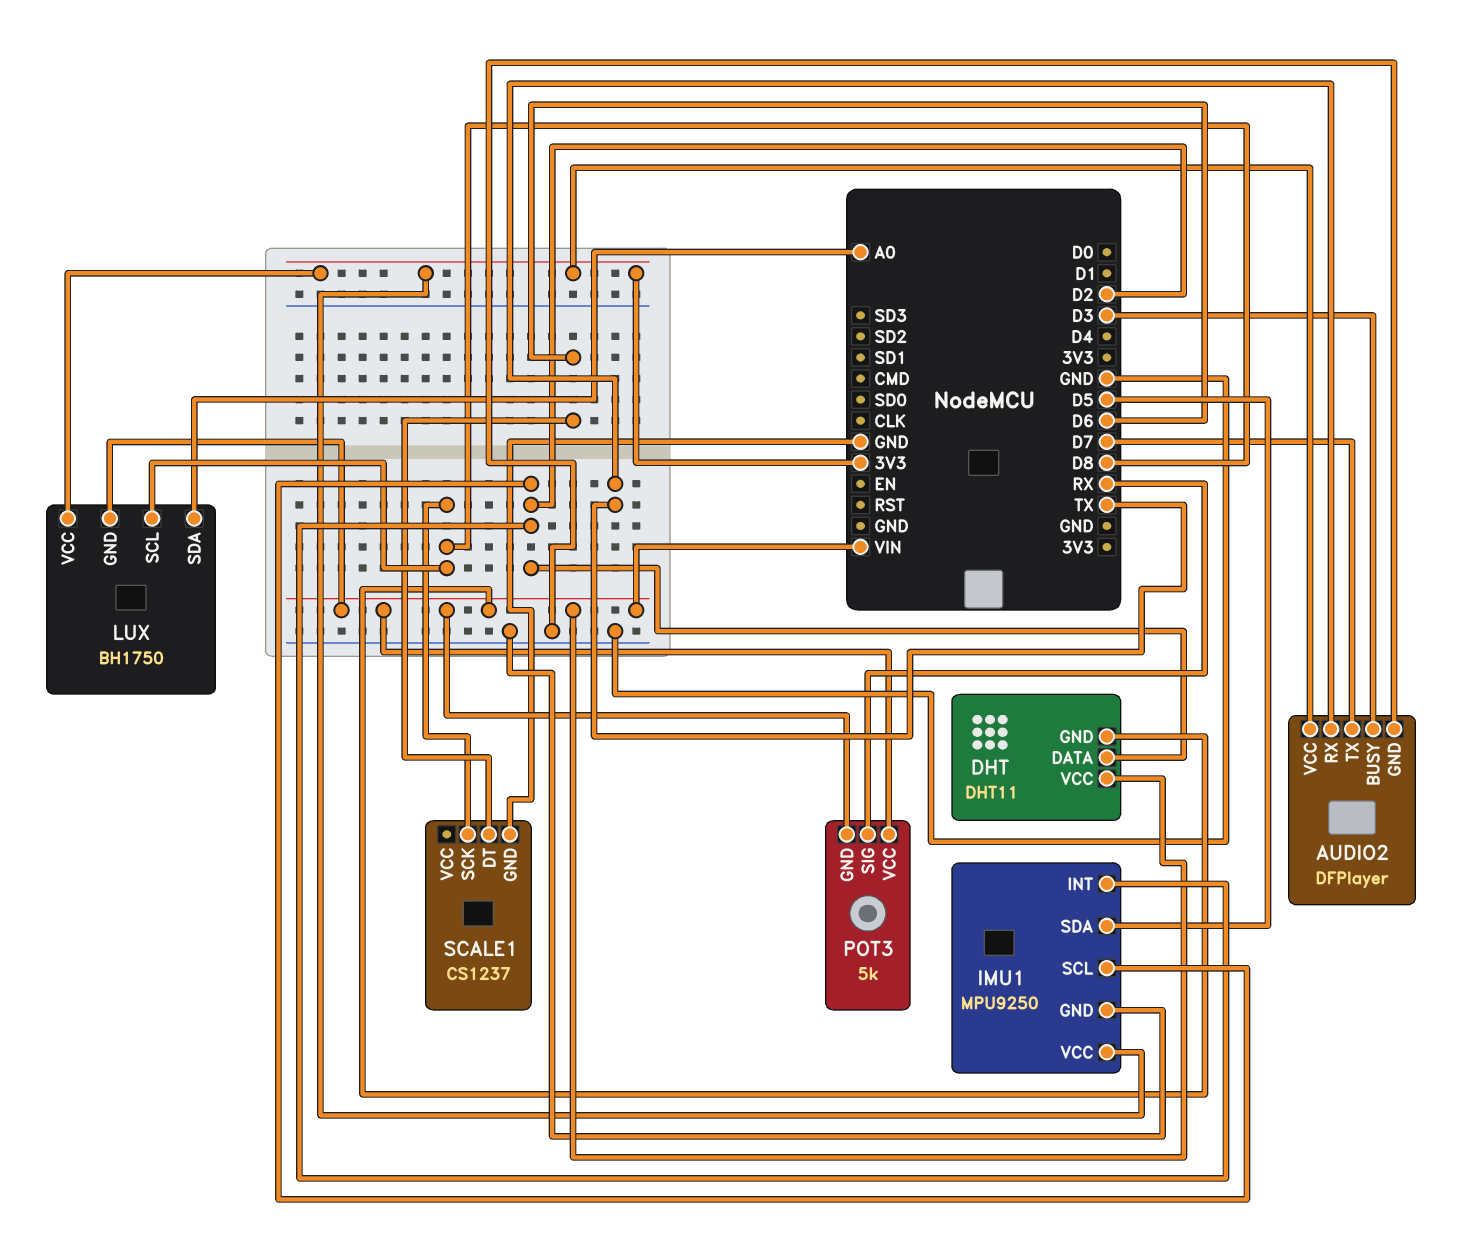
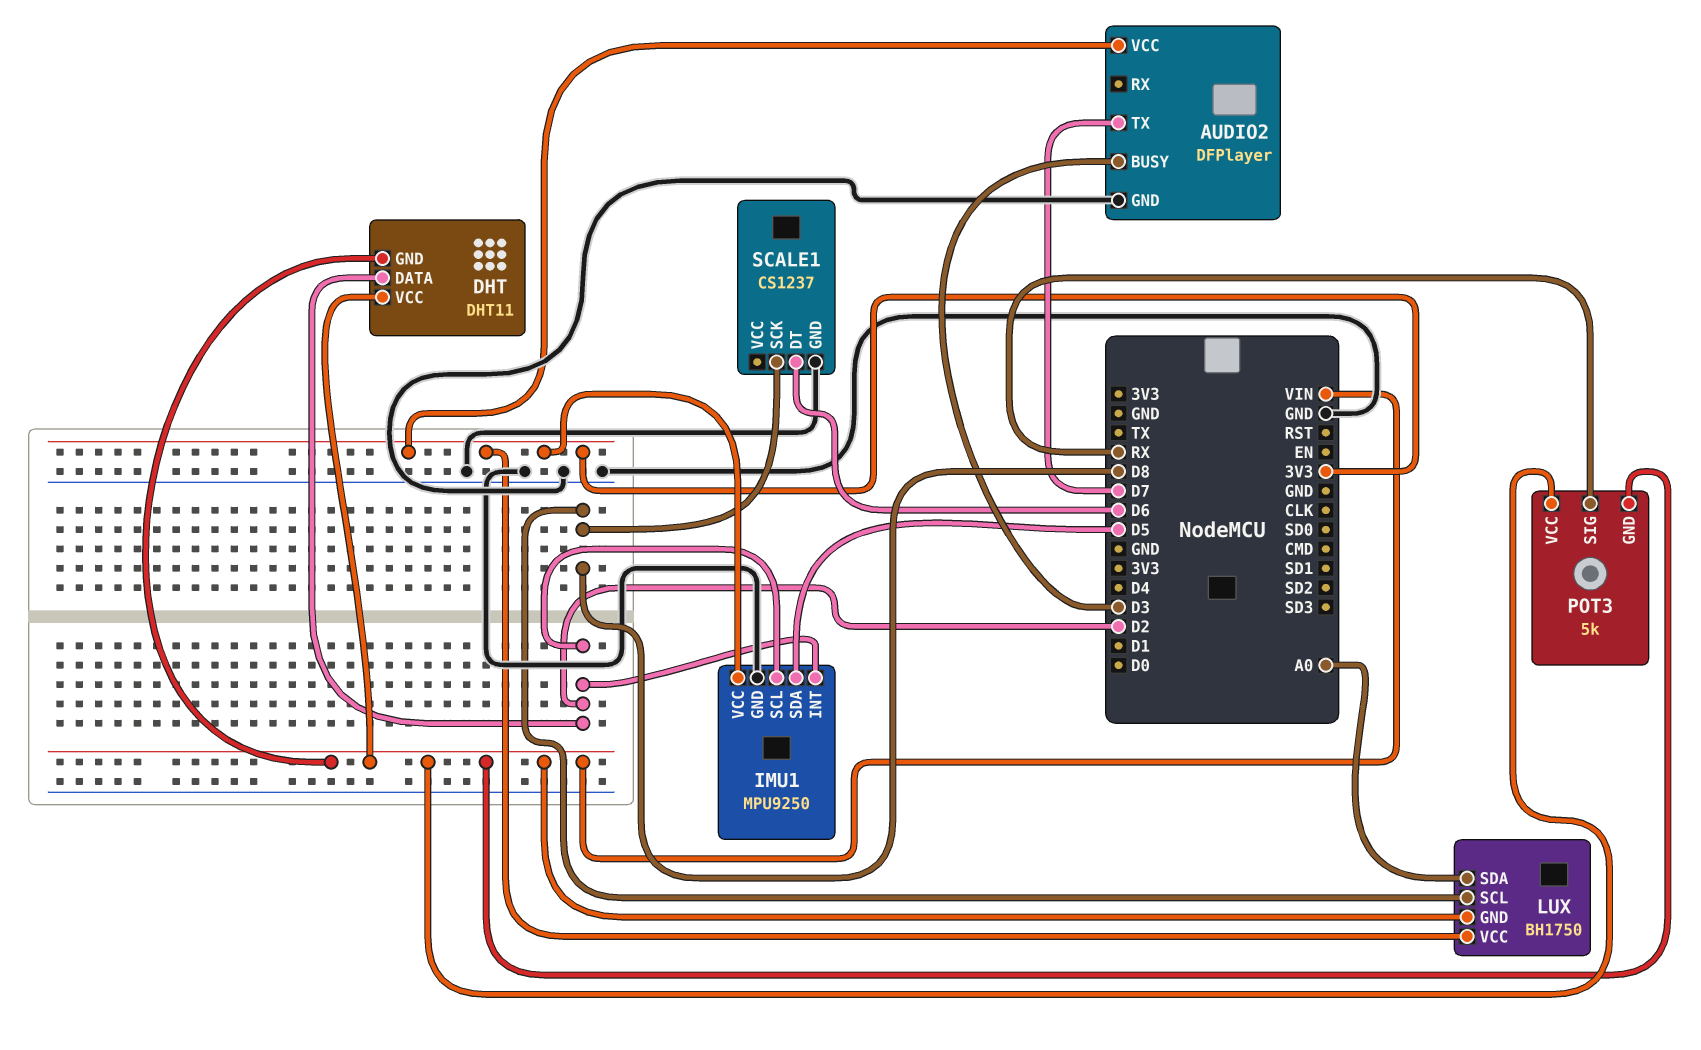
AUDIO2 pin RX: TX -> none

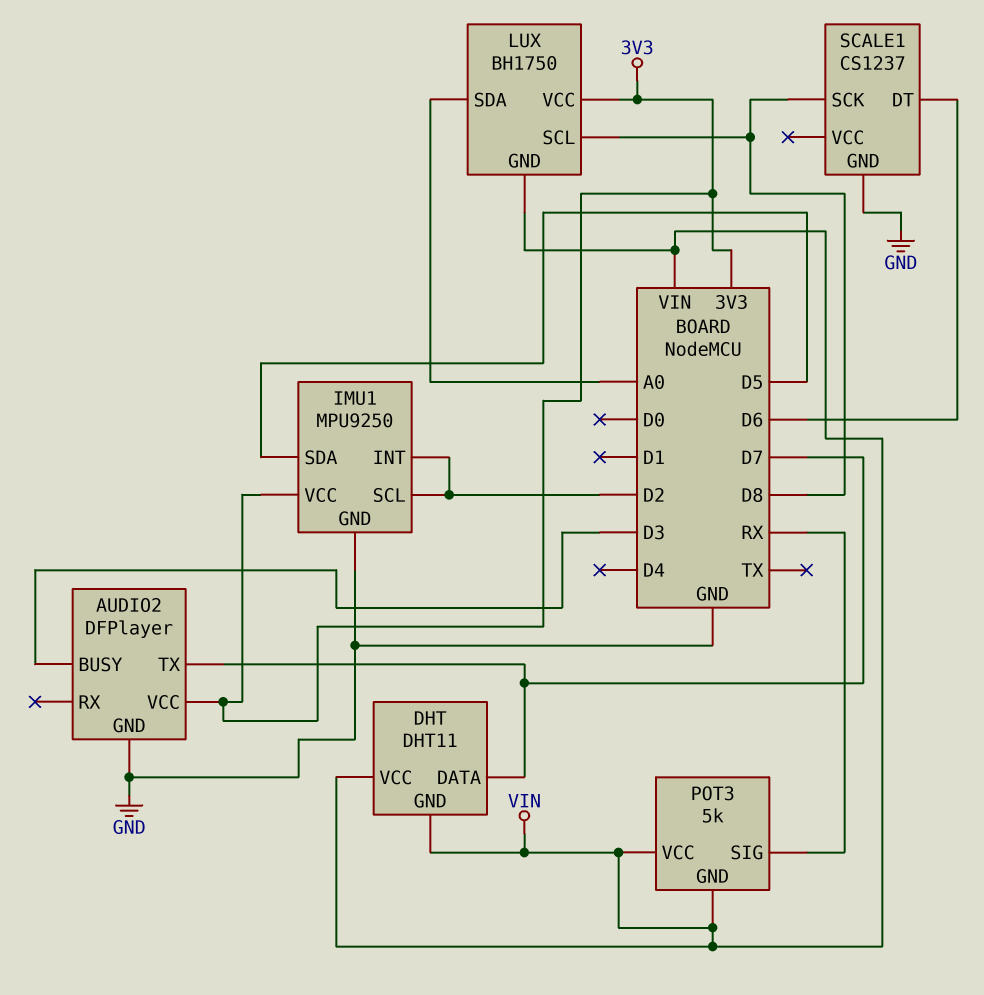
DHT pin DATA: D2 -> D7

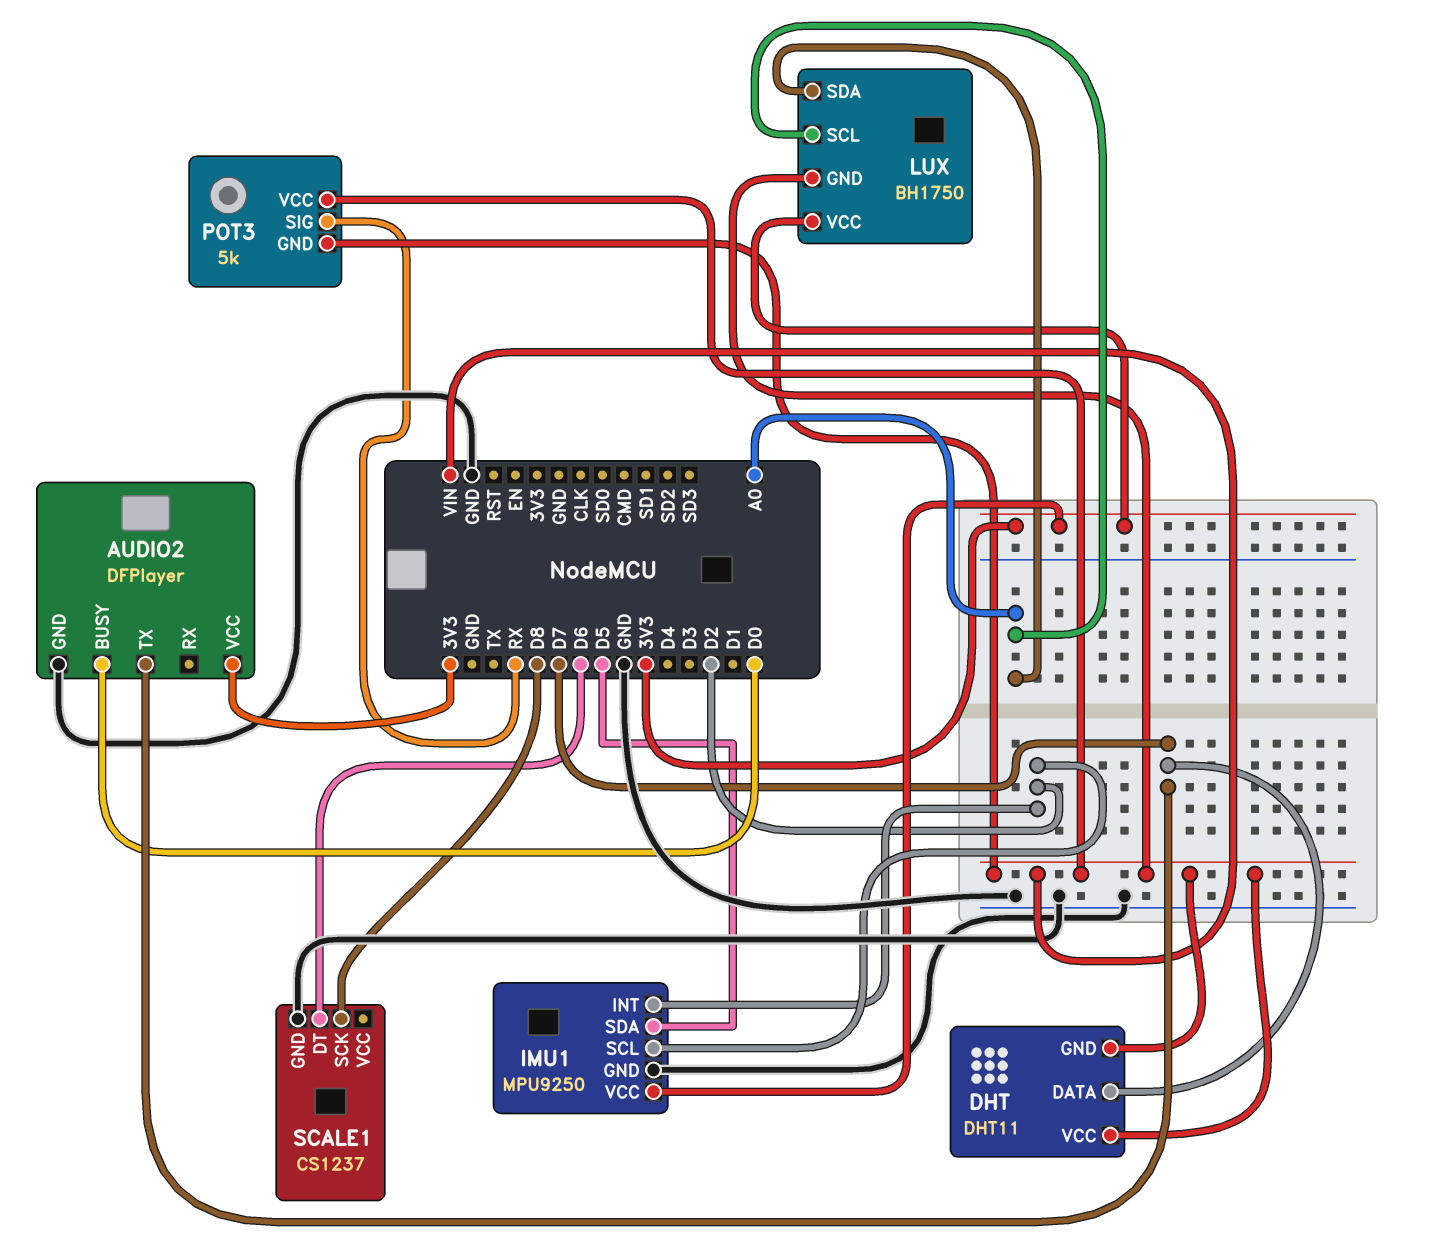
AUDIO2 pin BUSY: D3 -> D0
LUX pin SCL: D8 -> A0

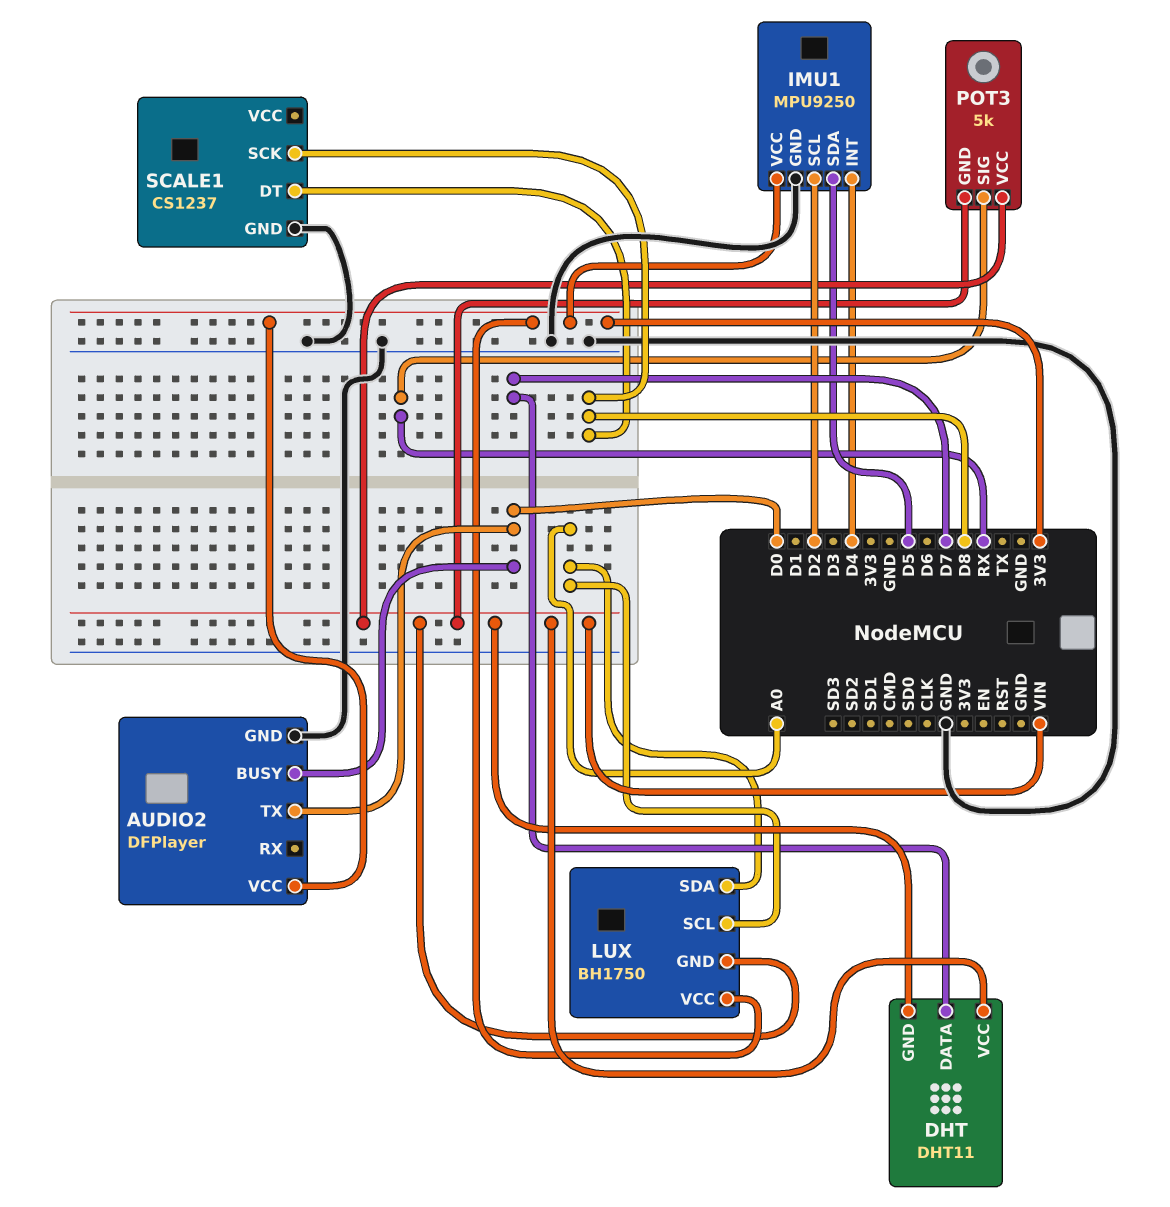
AUDIO2 pin TX: D7 -> D0
IMU1 pin INT: D2 -> D4
SCALE1 pin DT: D6 -> D8

